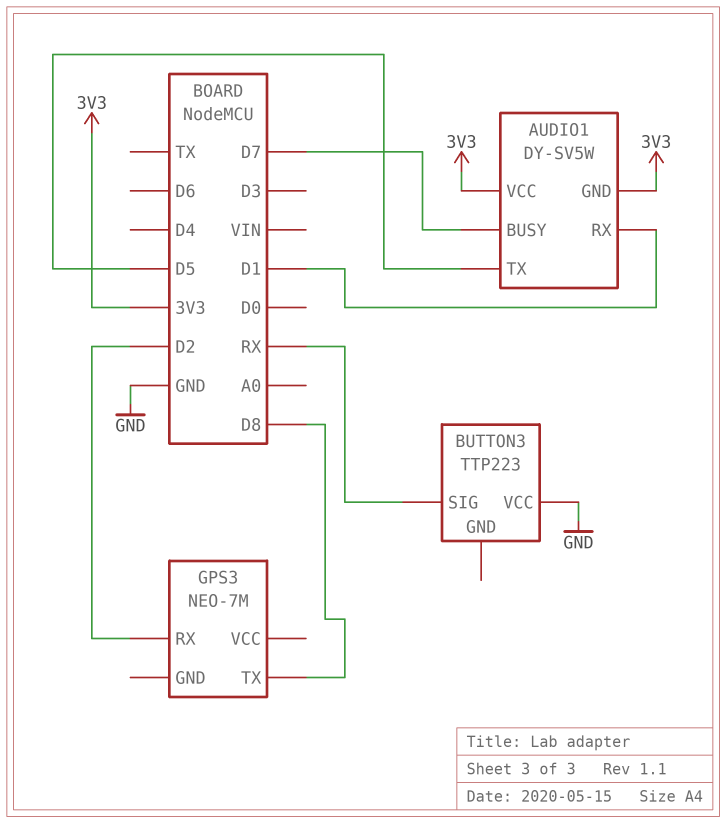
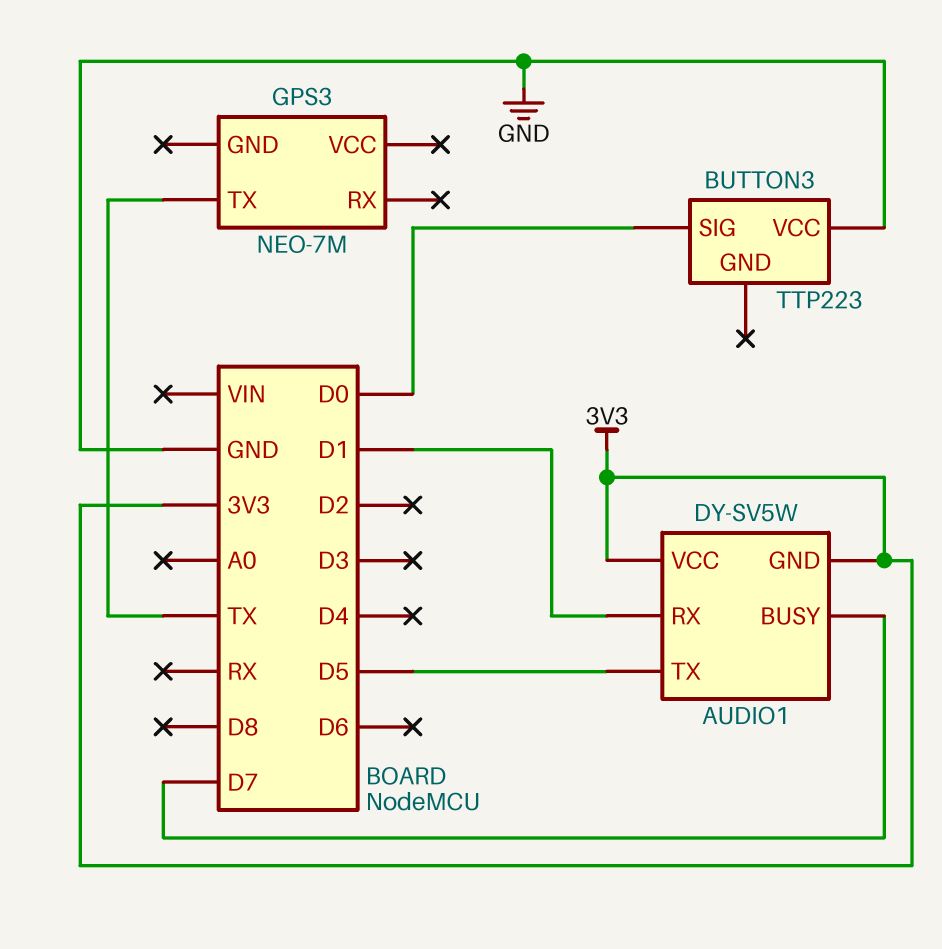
BUTTON3 pin SIG: RX -> D0
GPS3 pin RX: D2 -> none
GPS3 pin TX: D8 -> TX

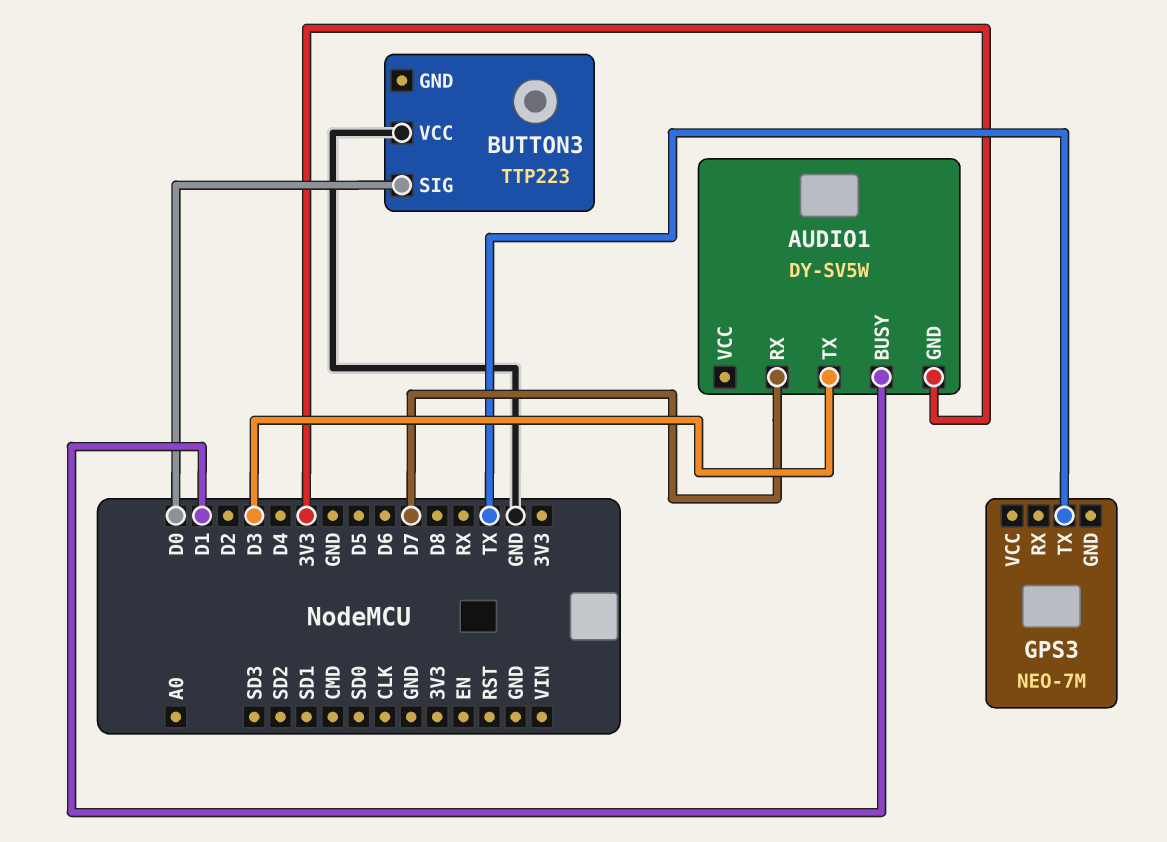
AUDIO1 pin BUSY: D7 -> D1
AUDIO1 pin RX: D1 -> D7
AUDIO1 pin TX: D5 -> D3
AUDIO1 pin VCC: 3V3 -> none

